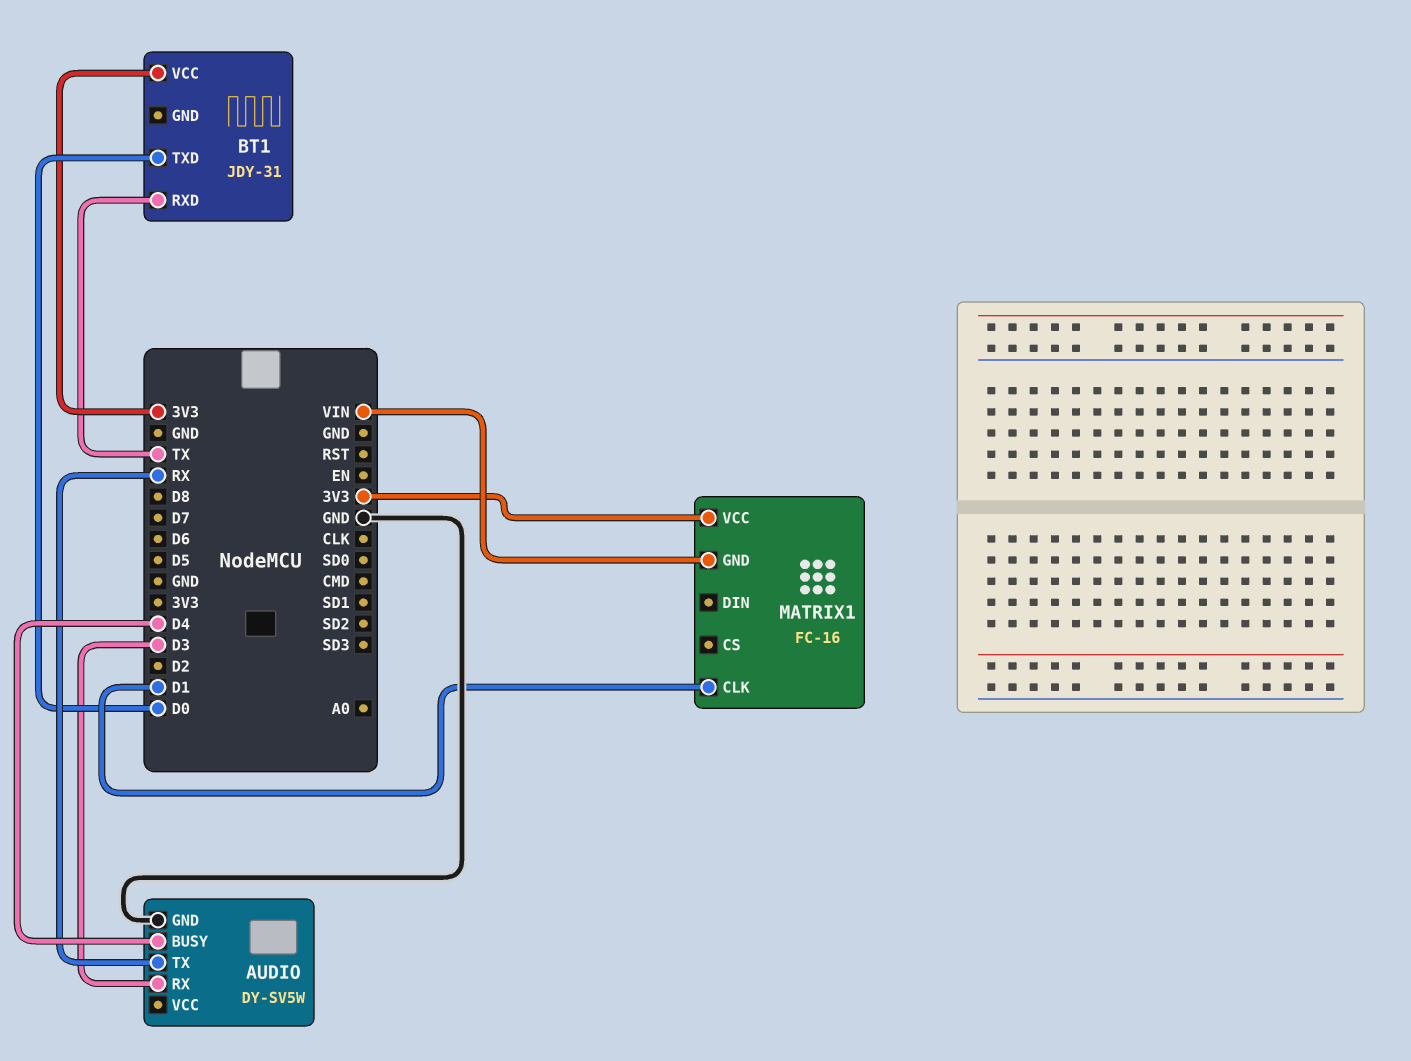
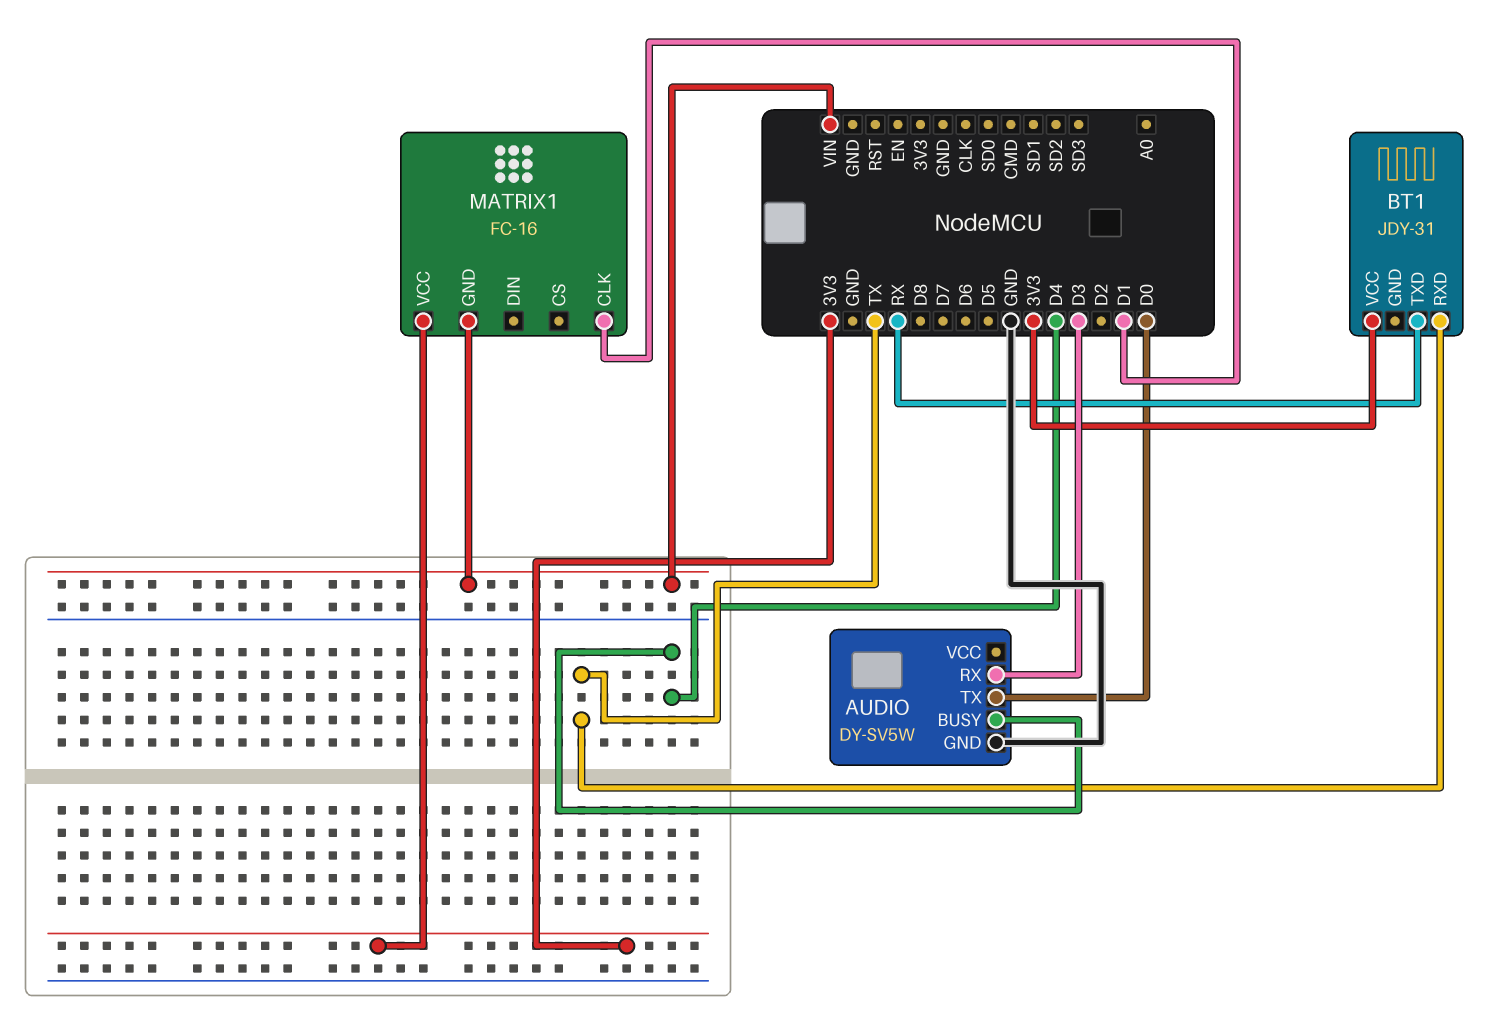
AUDIO pin TX: RX -> D0
BT1 pin TXD: D0 -> RX

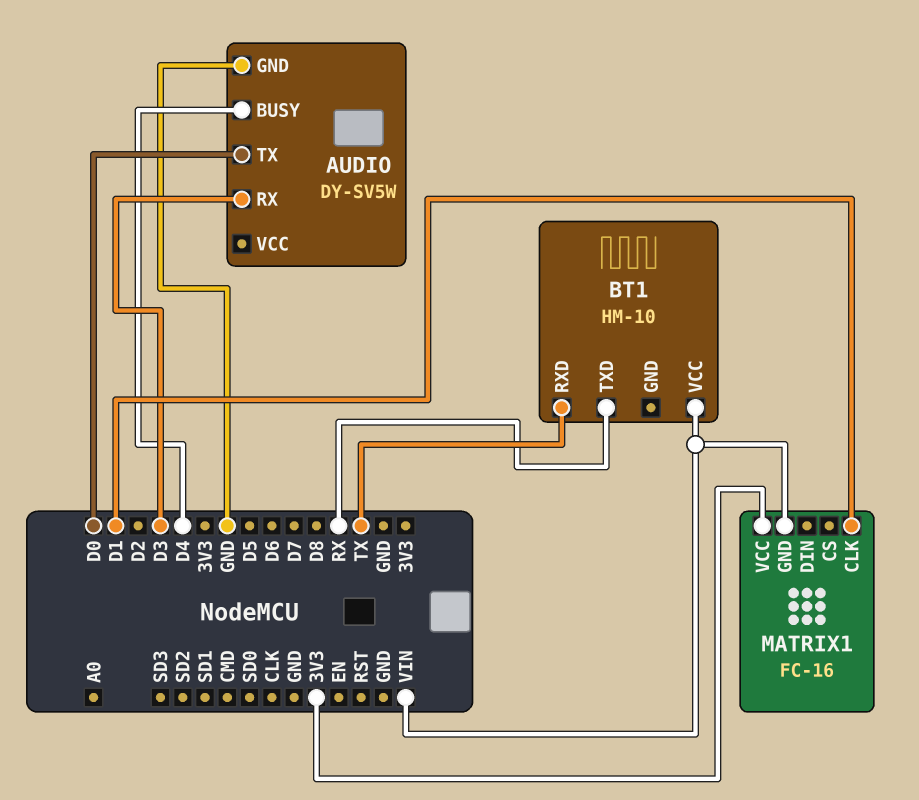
BT1: JDY-31 -> HM-10
BT1 pin VCC: 3V3 -> VIN

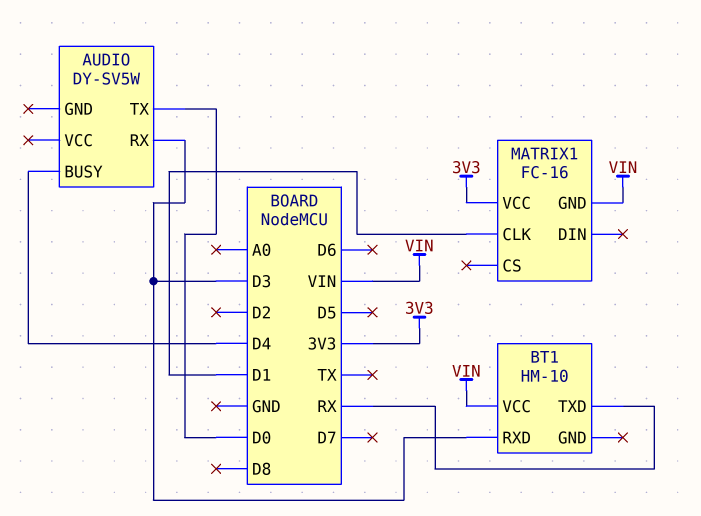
AUDIO pin GND: GND -> none
BT1 pin RXD: TX -> D3

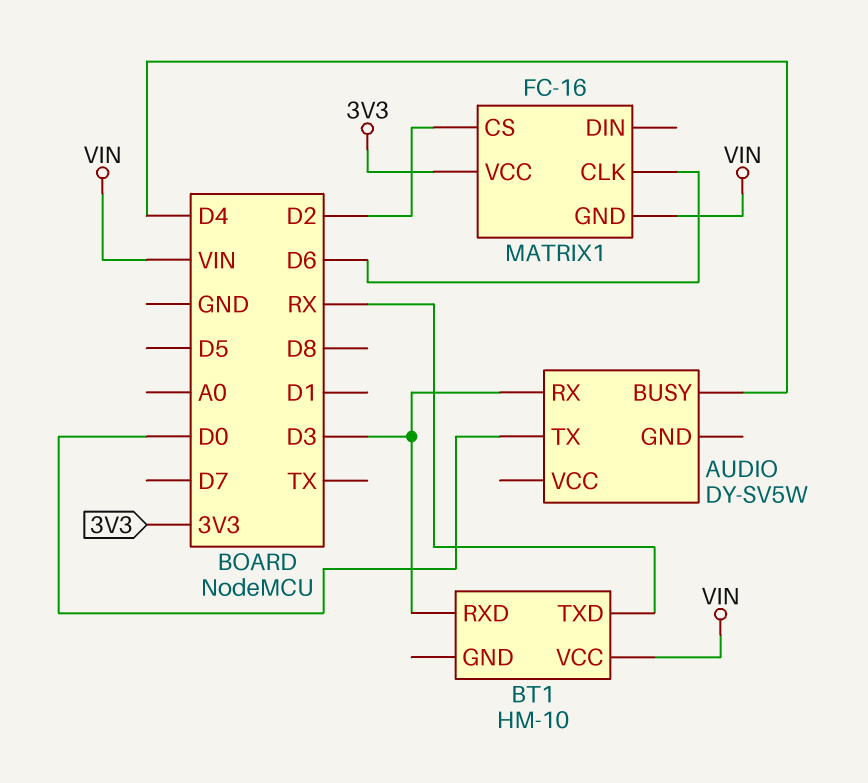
MATRIX1 pin CLK: D1 -> D6
MATRIX1 pin CS: none -> D2

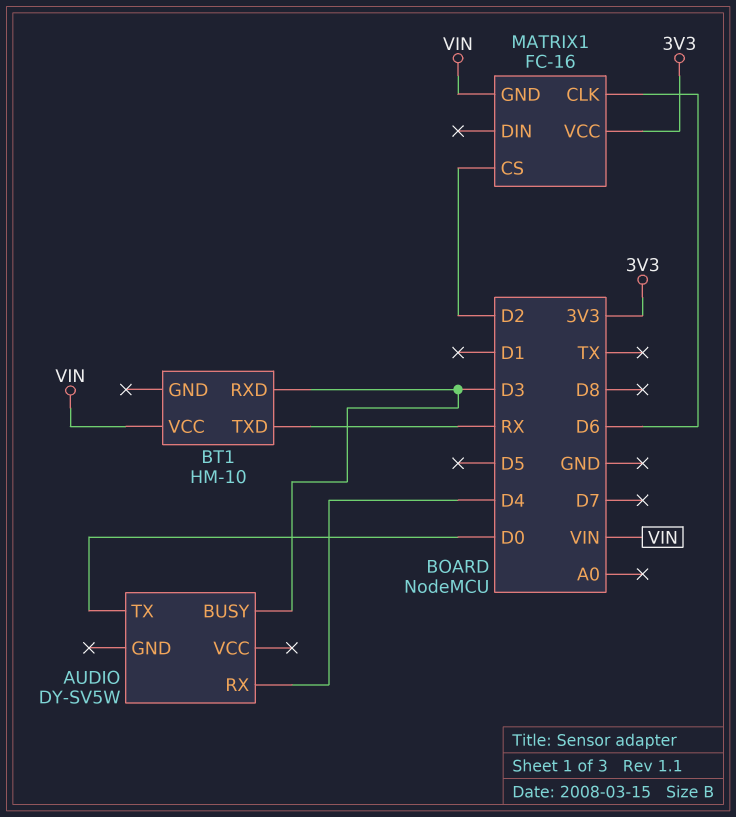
AUDIO pin BUSY: D4 -> D3
AUDIO pin RX: D3 -> D4

